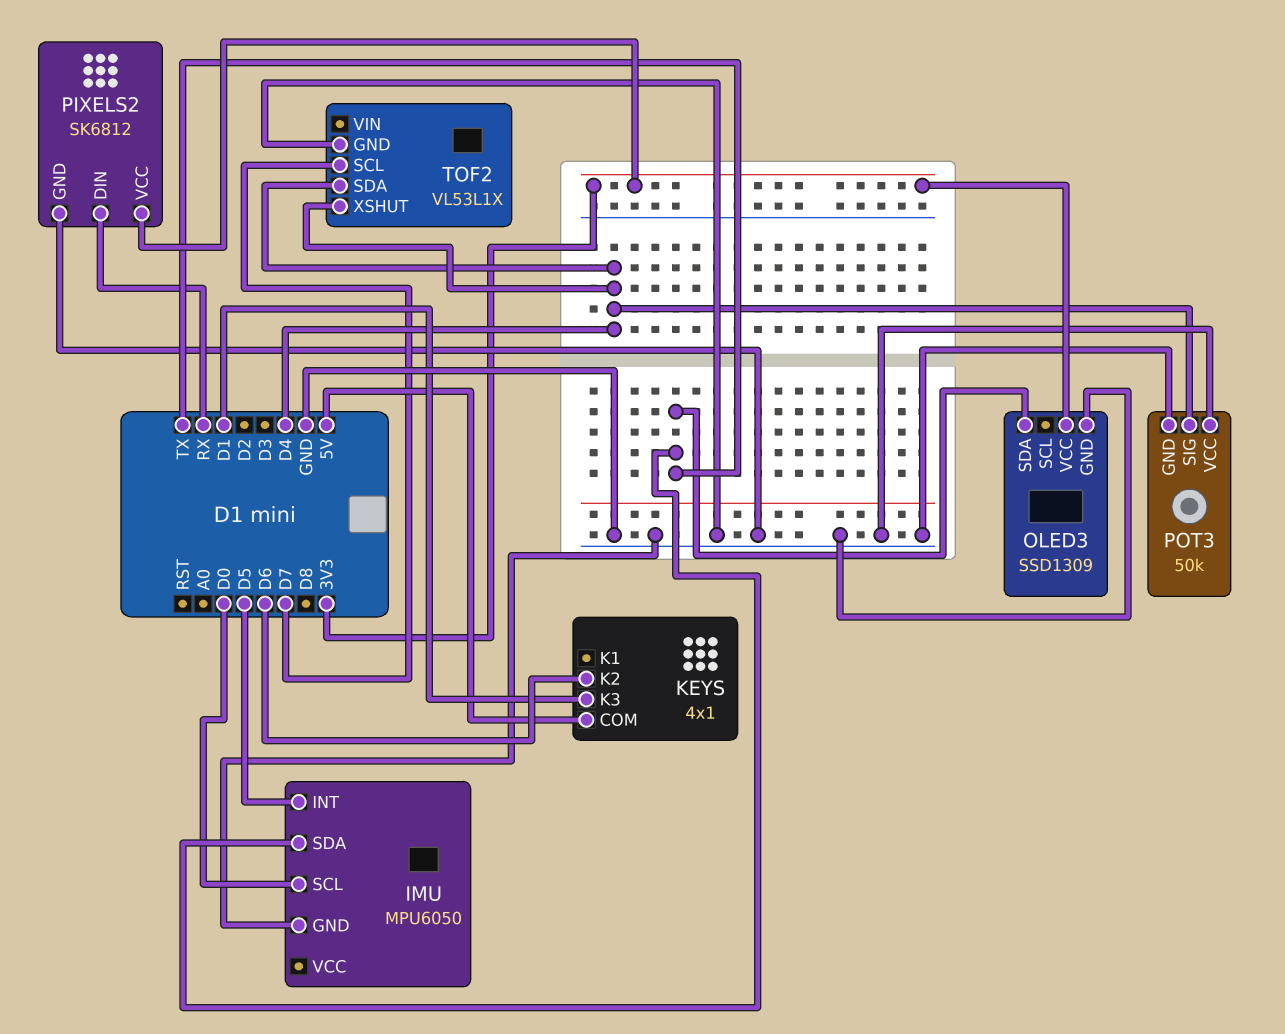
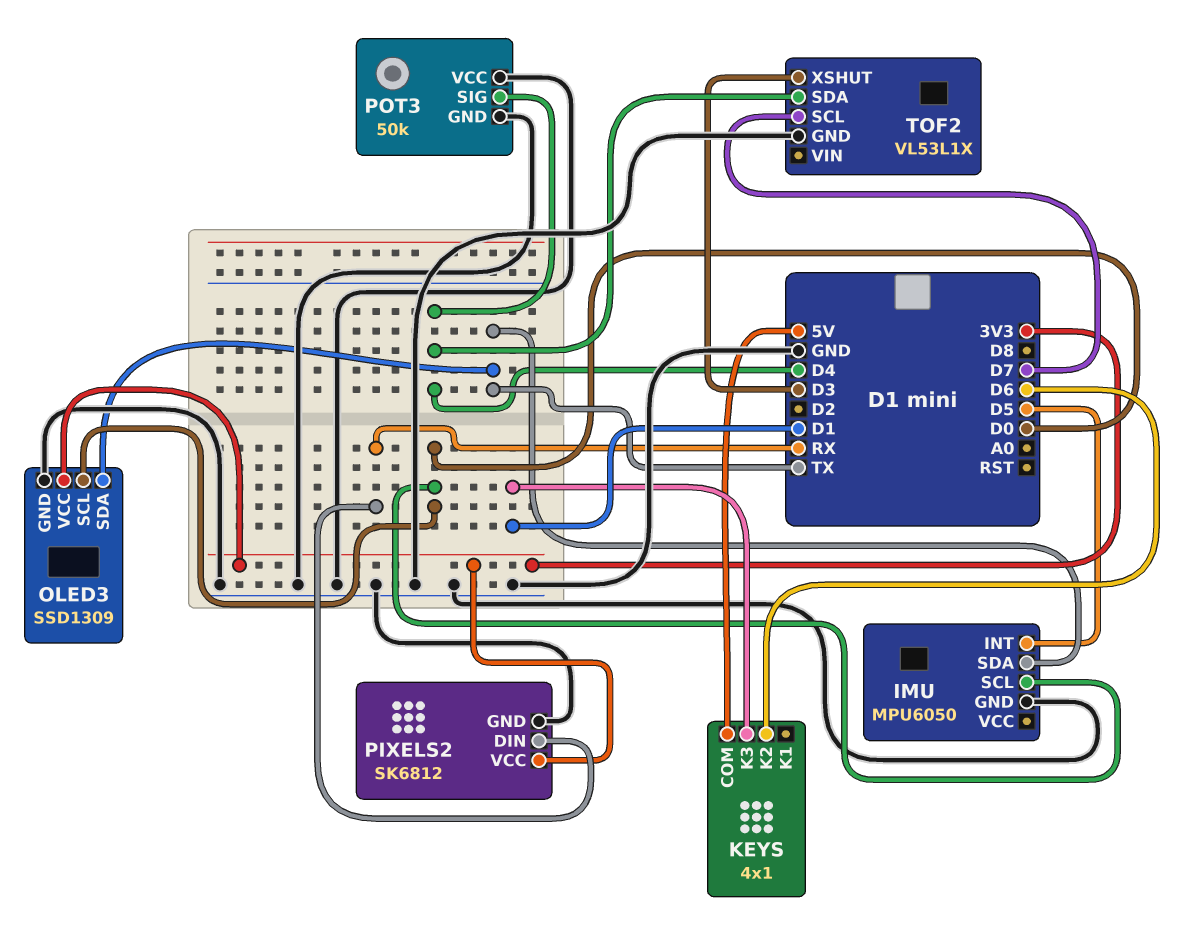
OLED3 pin SCL: none -> D0
TOF2 pin XSHUT: D4 -> D3

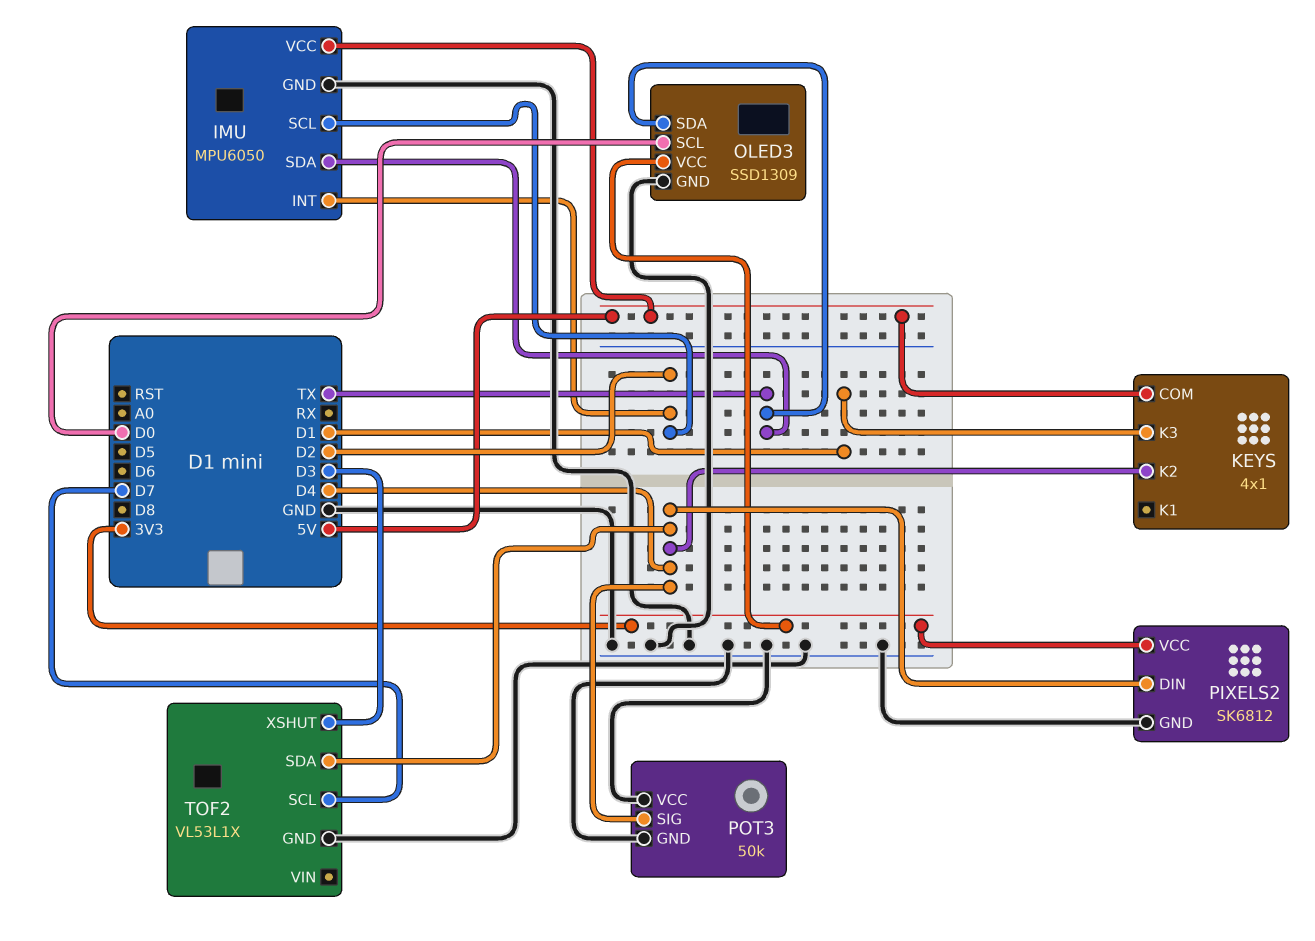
IMU pin INT: D5 -> D2
IMU pin SCL: D0 -> D2
IMU pin VCC: none -> 5V
KEYS pin K2: D6 -> D4
PIXELS2 pin DIN: RX -> D4

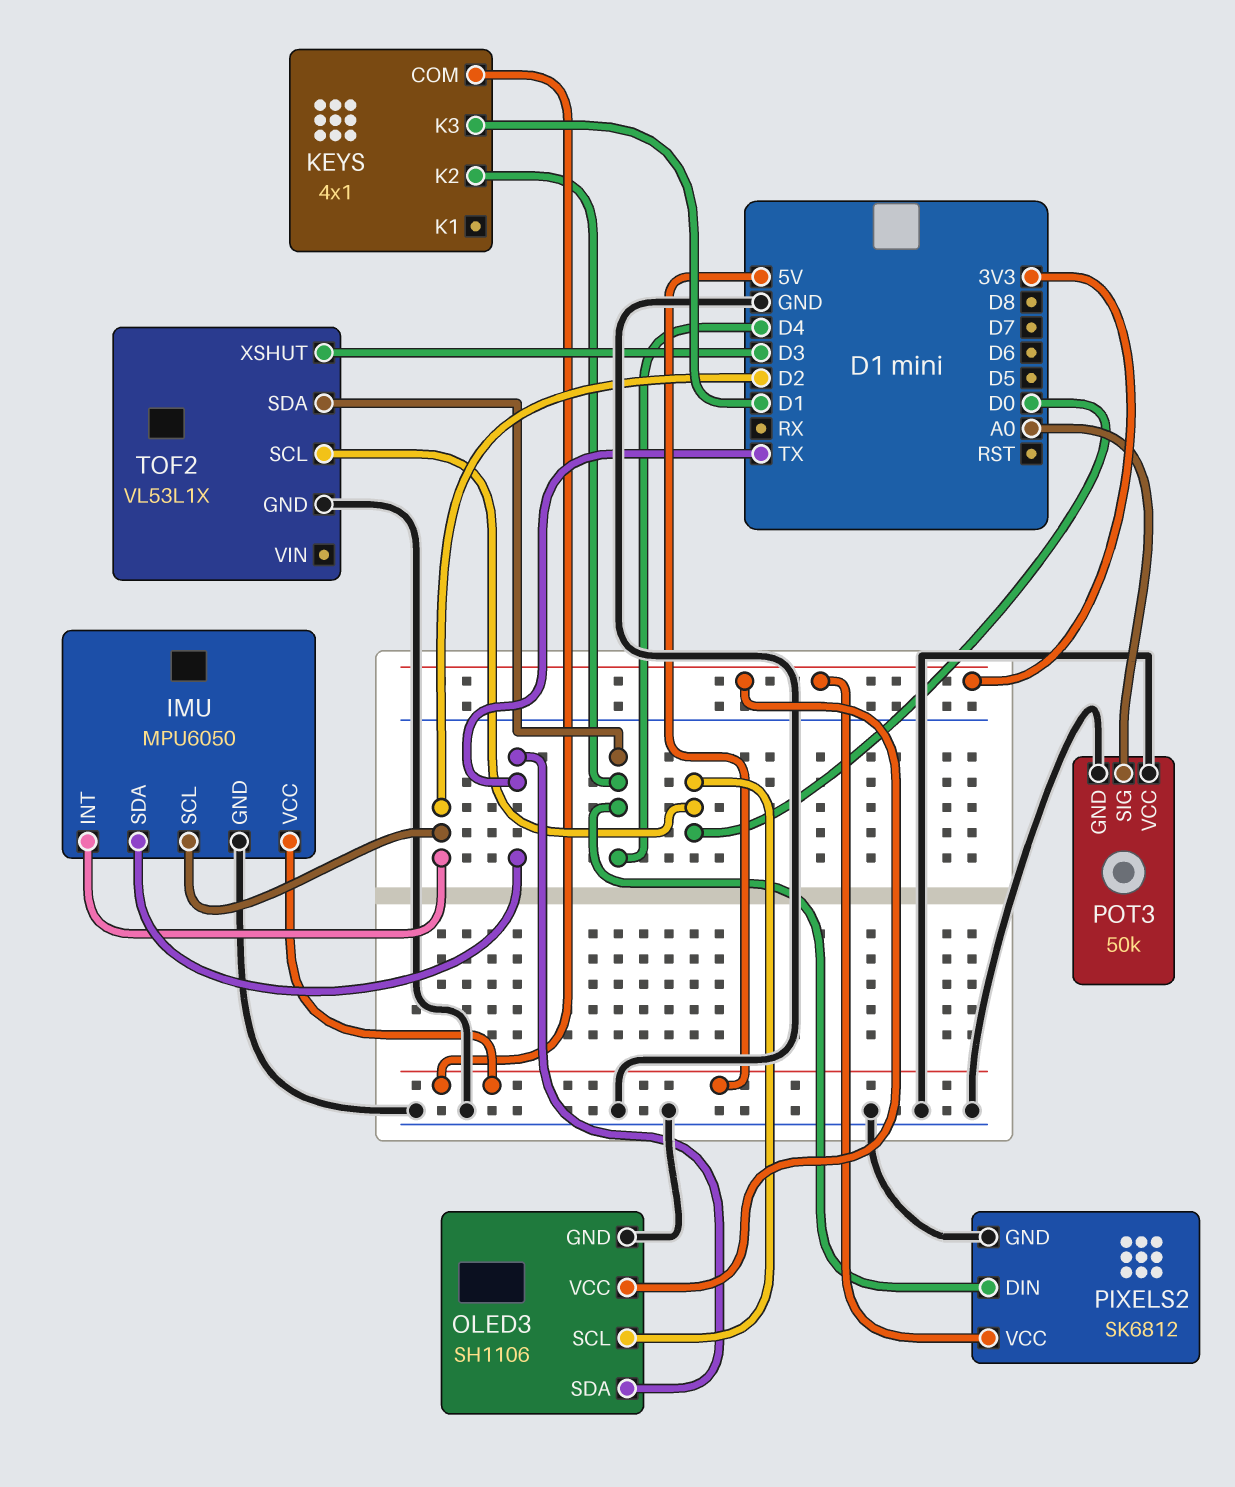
OLED3: SSD1309 -> SH1106
POT3 pin SIG: D4 -> A0
TOF2 pin SCL: D7 -> D0

